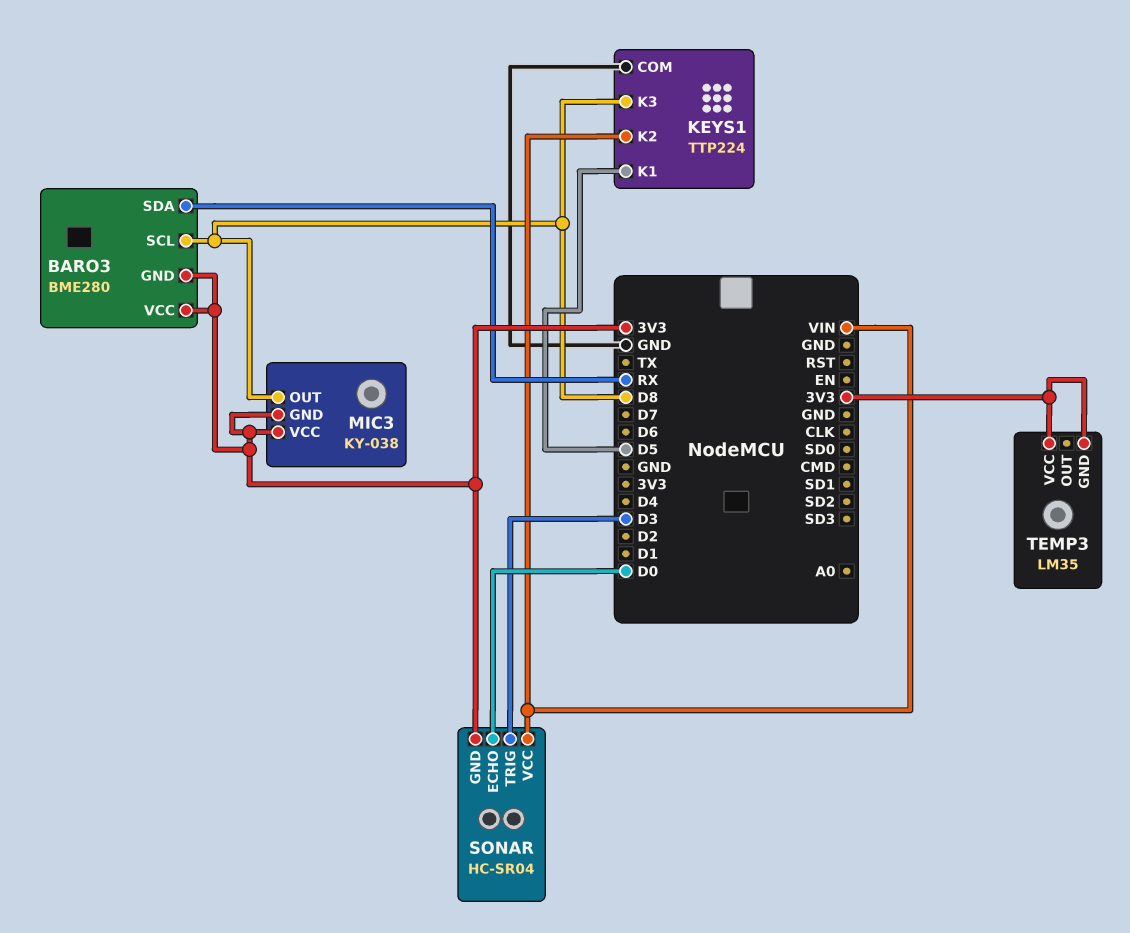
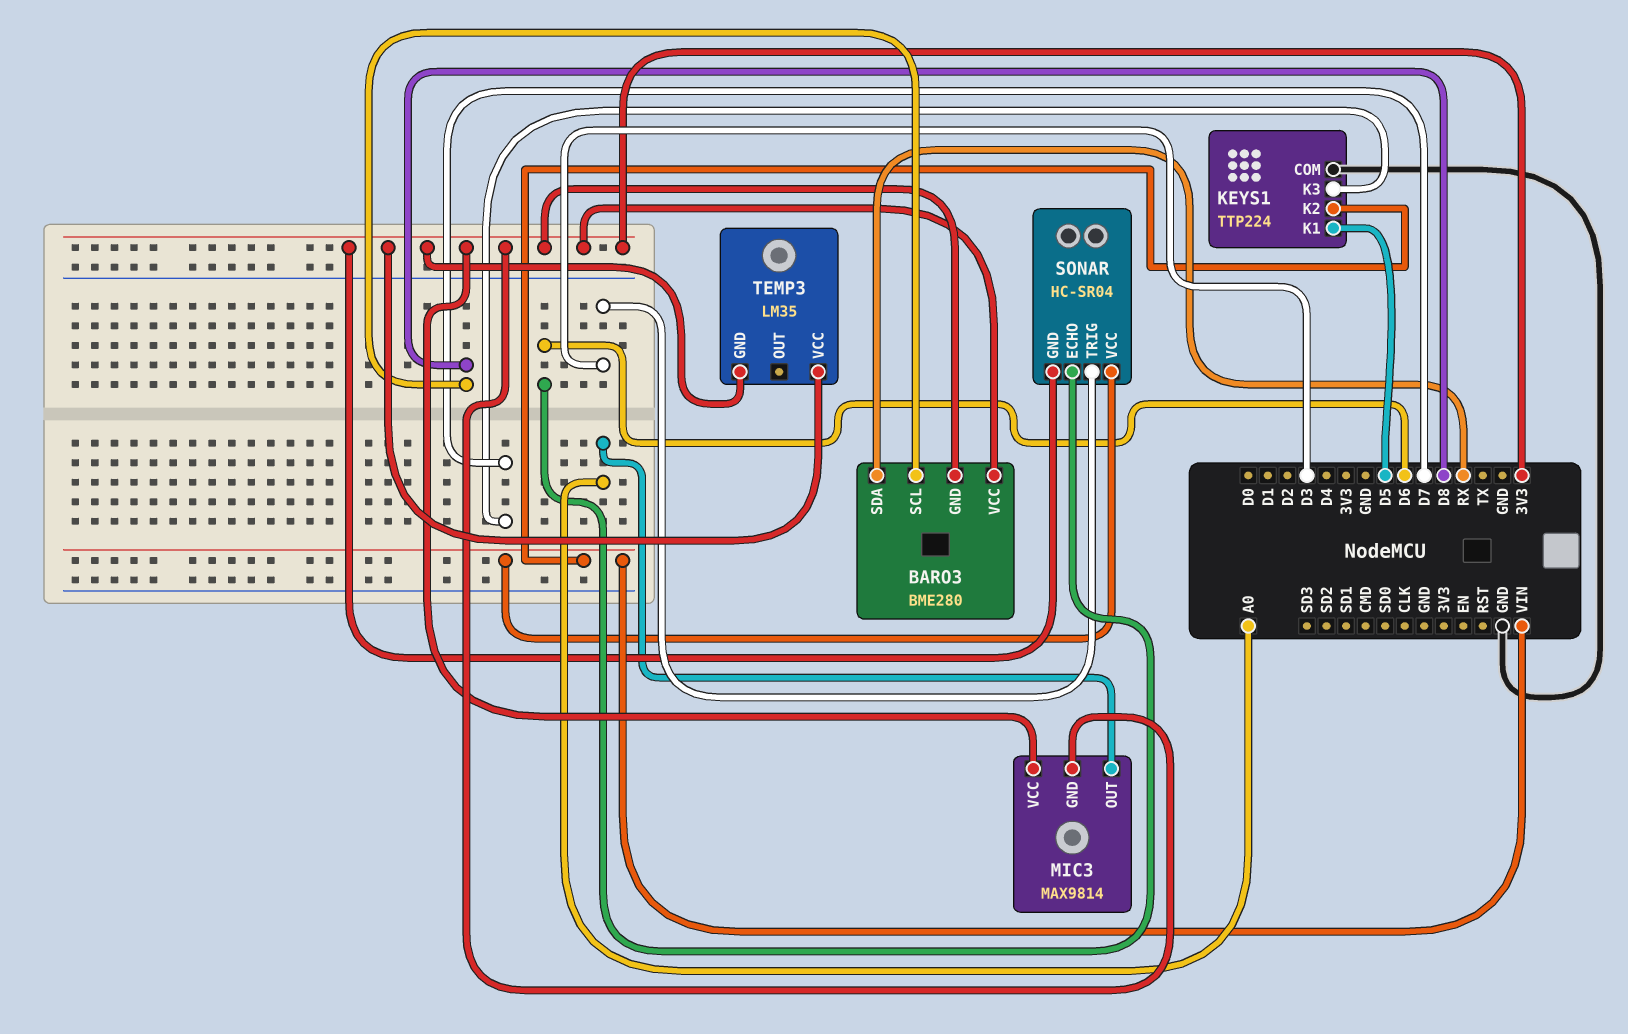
KEYS1 pin K3: D8 -> D7
MIC3: KY-038 -> MAX9814
MIC3 pin OUT: D8 -> A0
SONAR pin ECHO: D0 -> D6

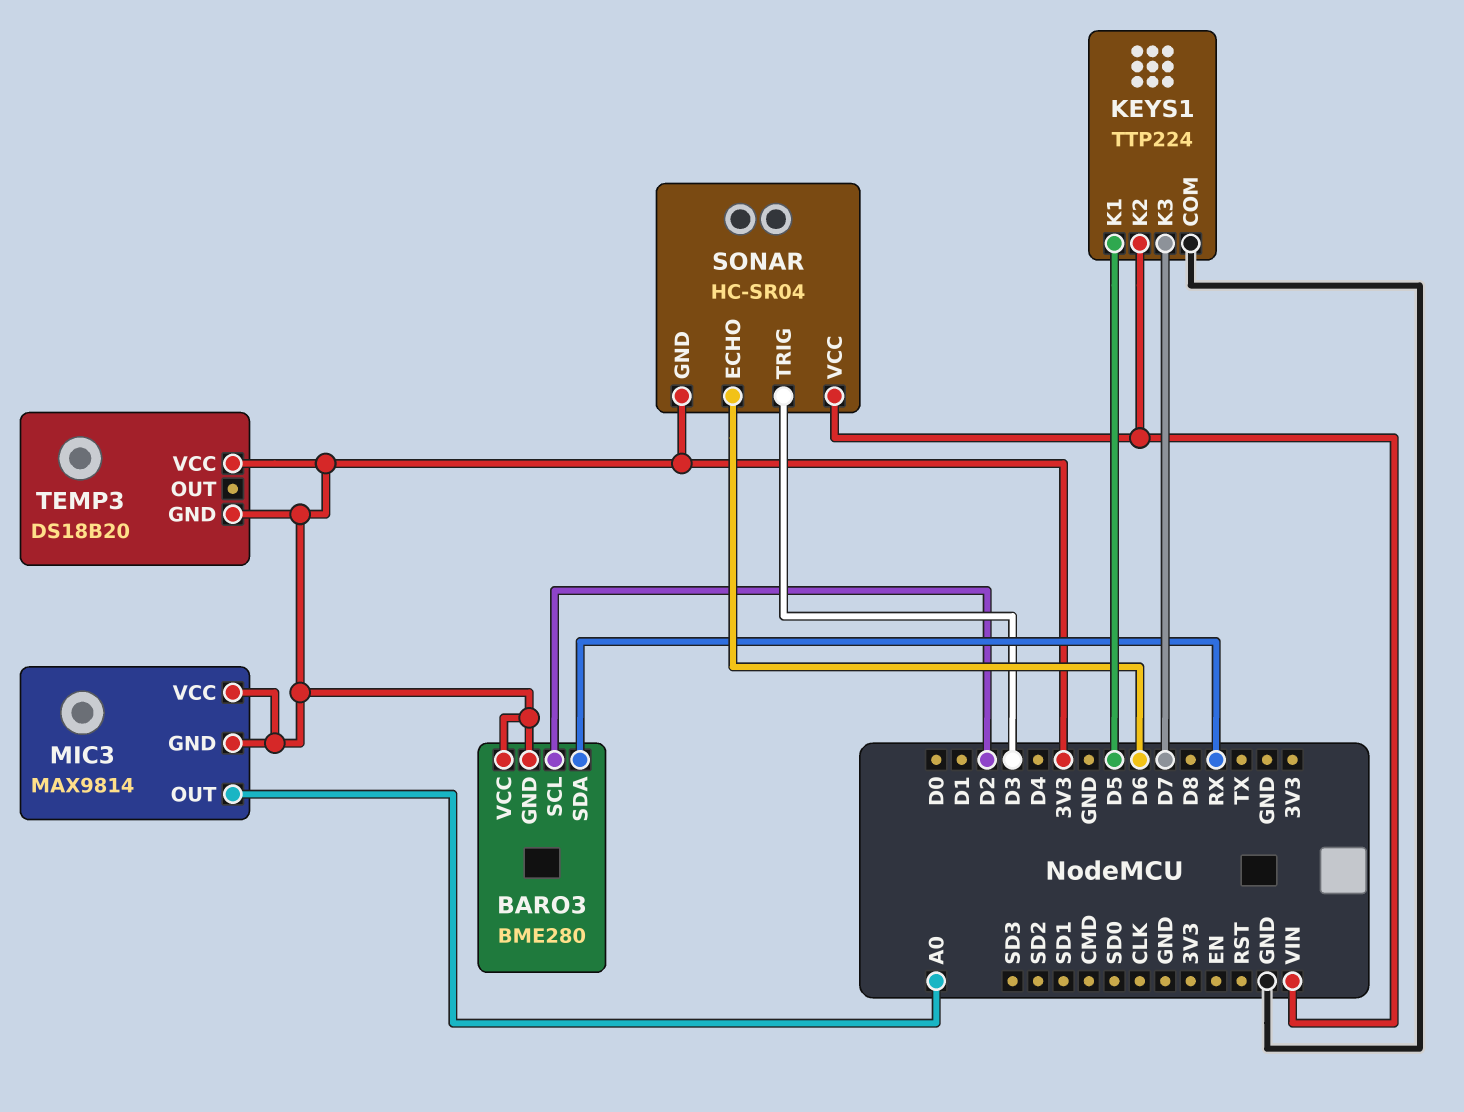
BARO3 pin SCL: D8 -> D2
TEMP3: LM35 -> DS18B20

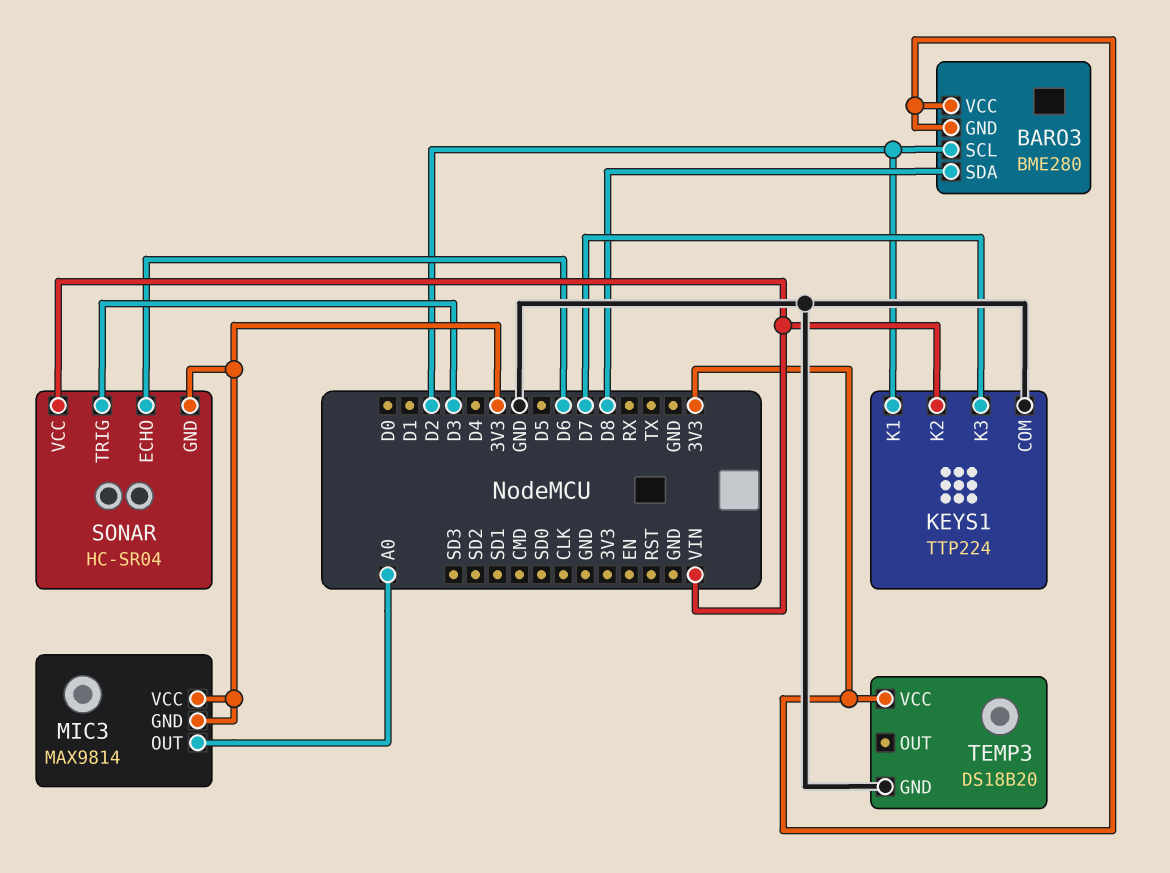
BARO3 pin SDA: RX -> D8
KEYS1 pin K1: D5 -> D2
TEMP3 pin GND: 3V3 -> GND

